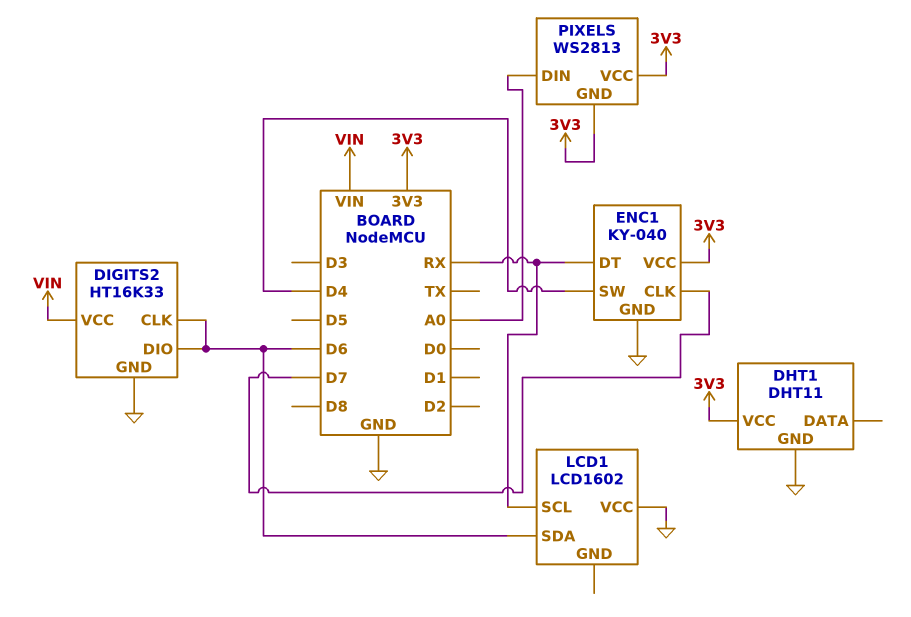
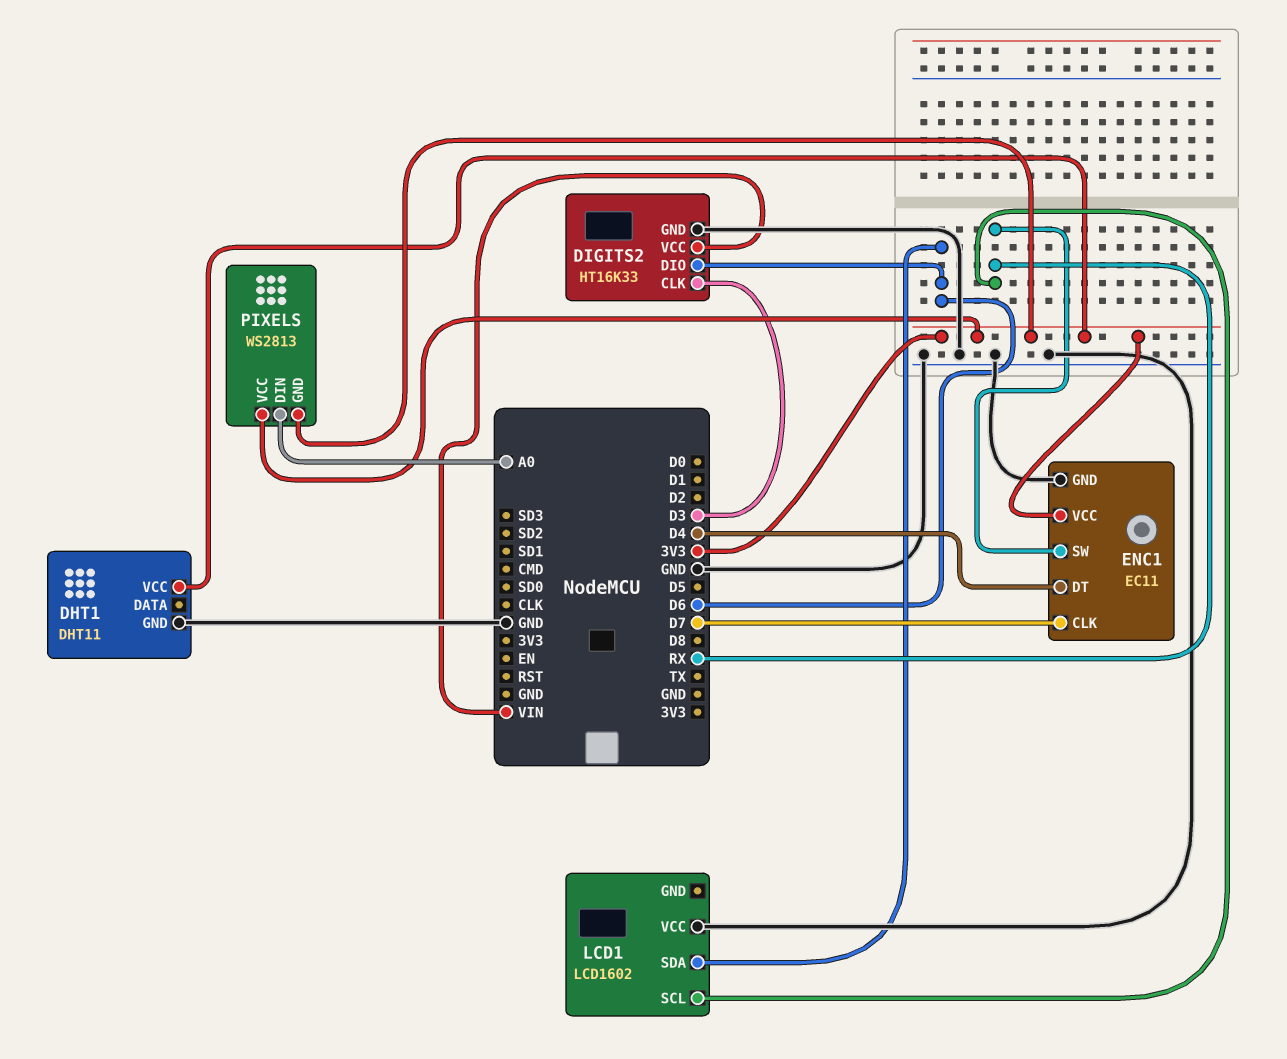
DIGITS2 pin CLK: D6 -> D3
ENC1: KY-040 -> EC11
ENC1 pin DT: RX -> D4
ENC1 pin SW: D4 -> RX

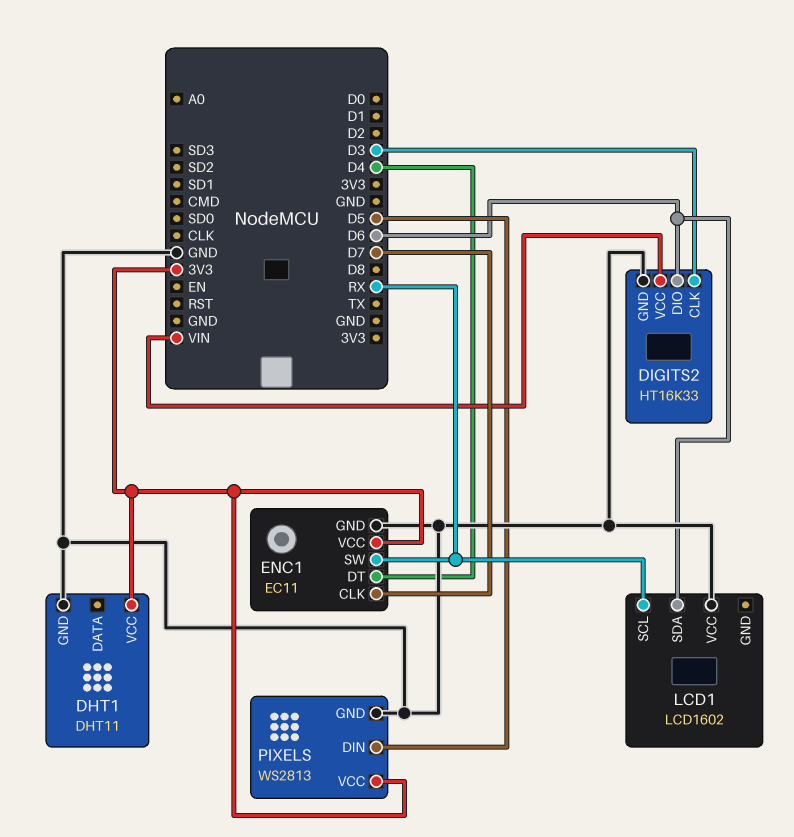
PIXELS pin DIN: A0 -> D5
PIXELS pin GND: 3V3 -> GND

